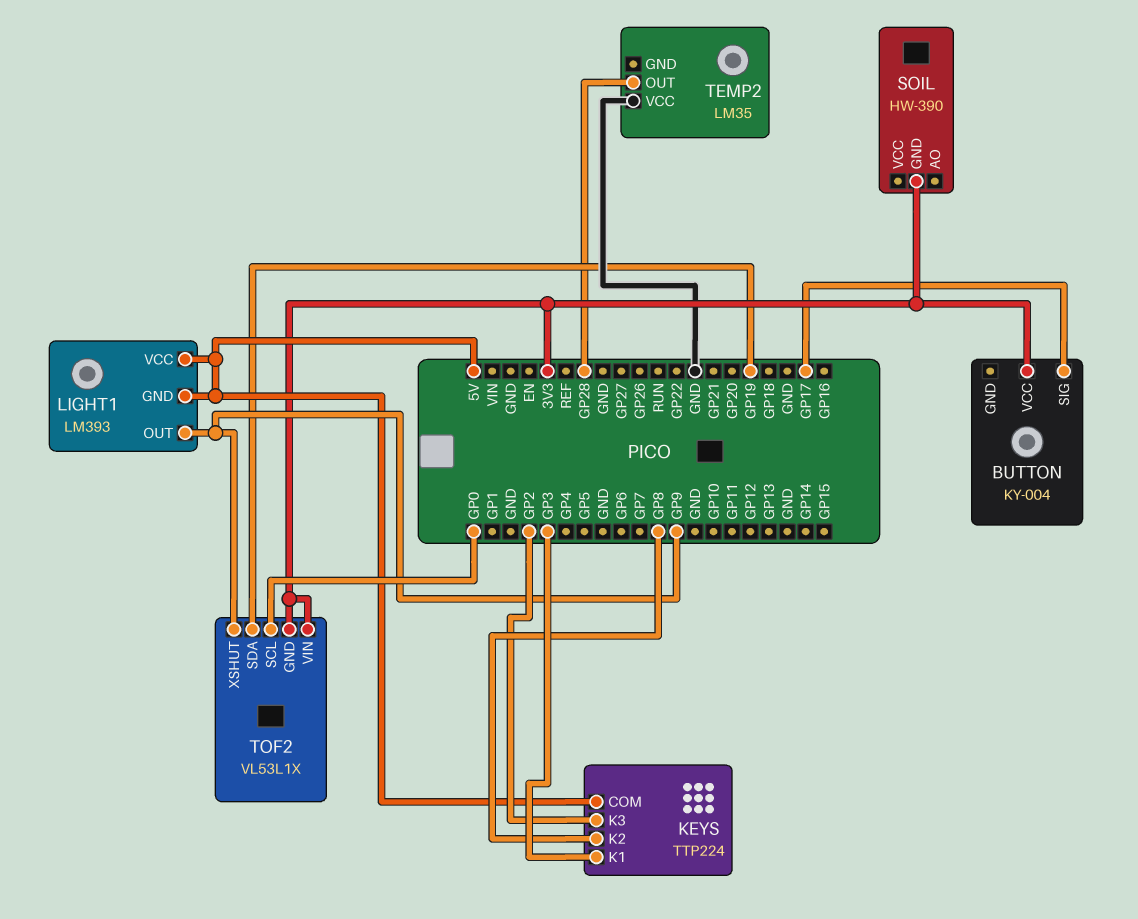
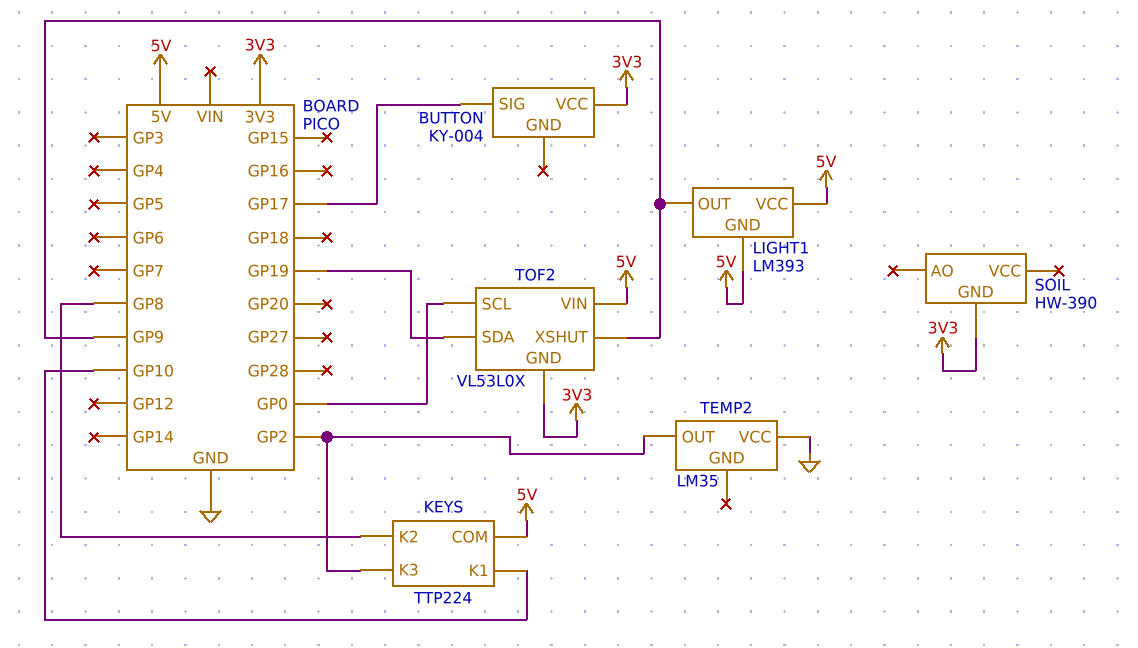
KEYS pin K1: GP3 -> GP10
TEMP2 pin OUT: GP28 -> GP2
TOF2: VL53L1X -> VL53L0X
TOF2 pin VIN: 3V3 -> 5V

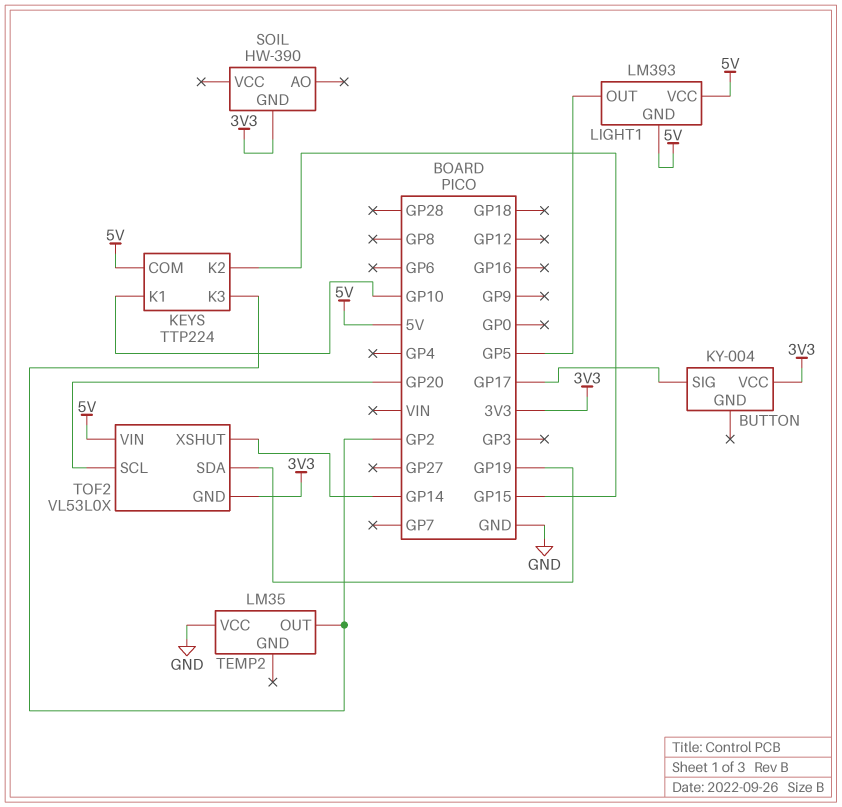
KEYS pin K2: GP8 -> GP15
LIGHT1 pin OUT: GP9 -> GP5
TOF2 pin SCL: GP0 -> GP20
TOF2 pin XSHUT: GP9 -> GP14

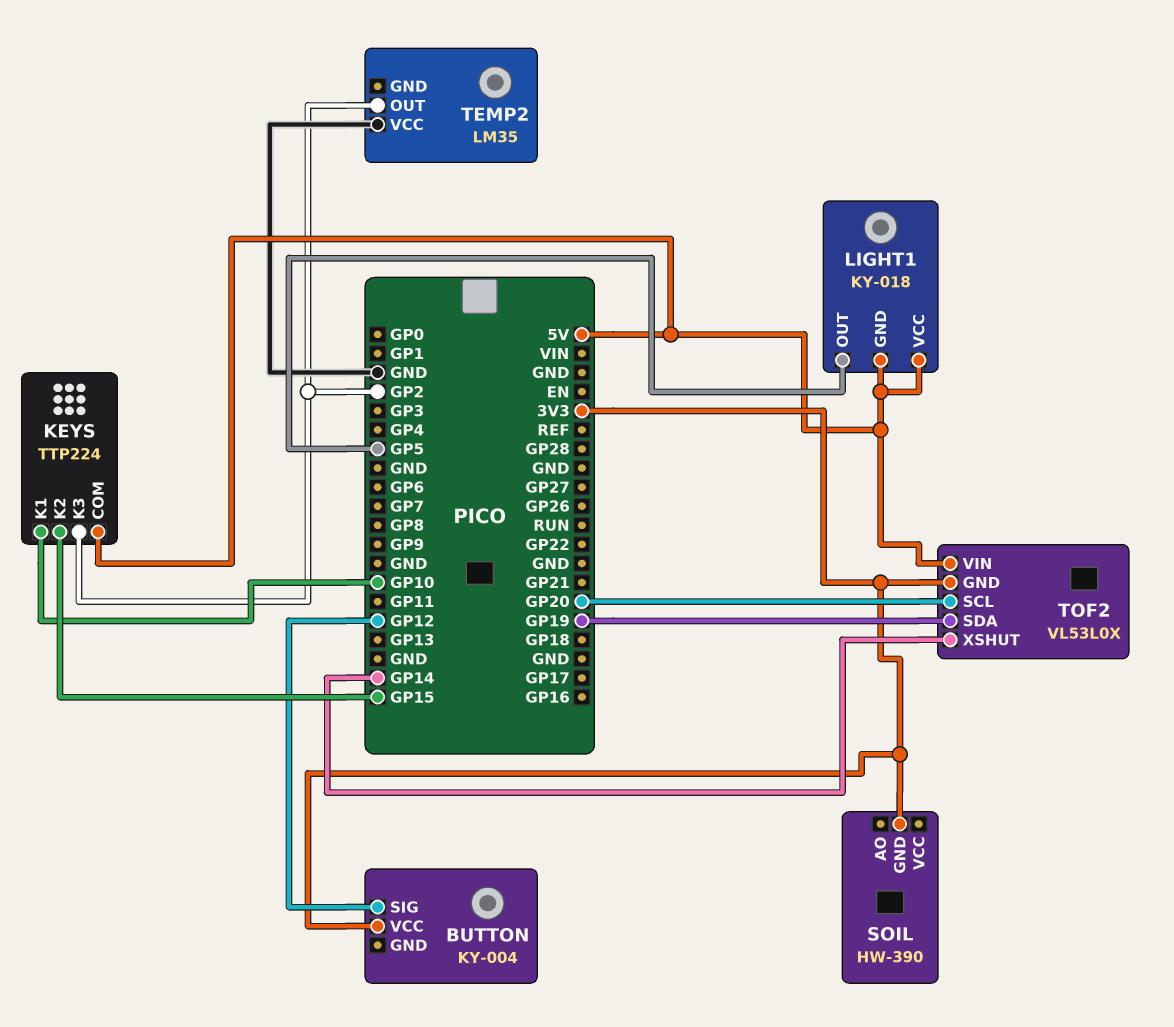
BUTTON pin SIG: GP17 -> GP12
LIGHT1: LM393 -> KY-018

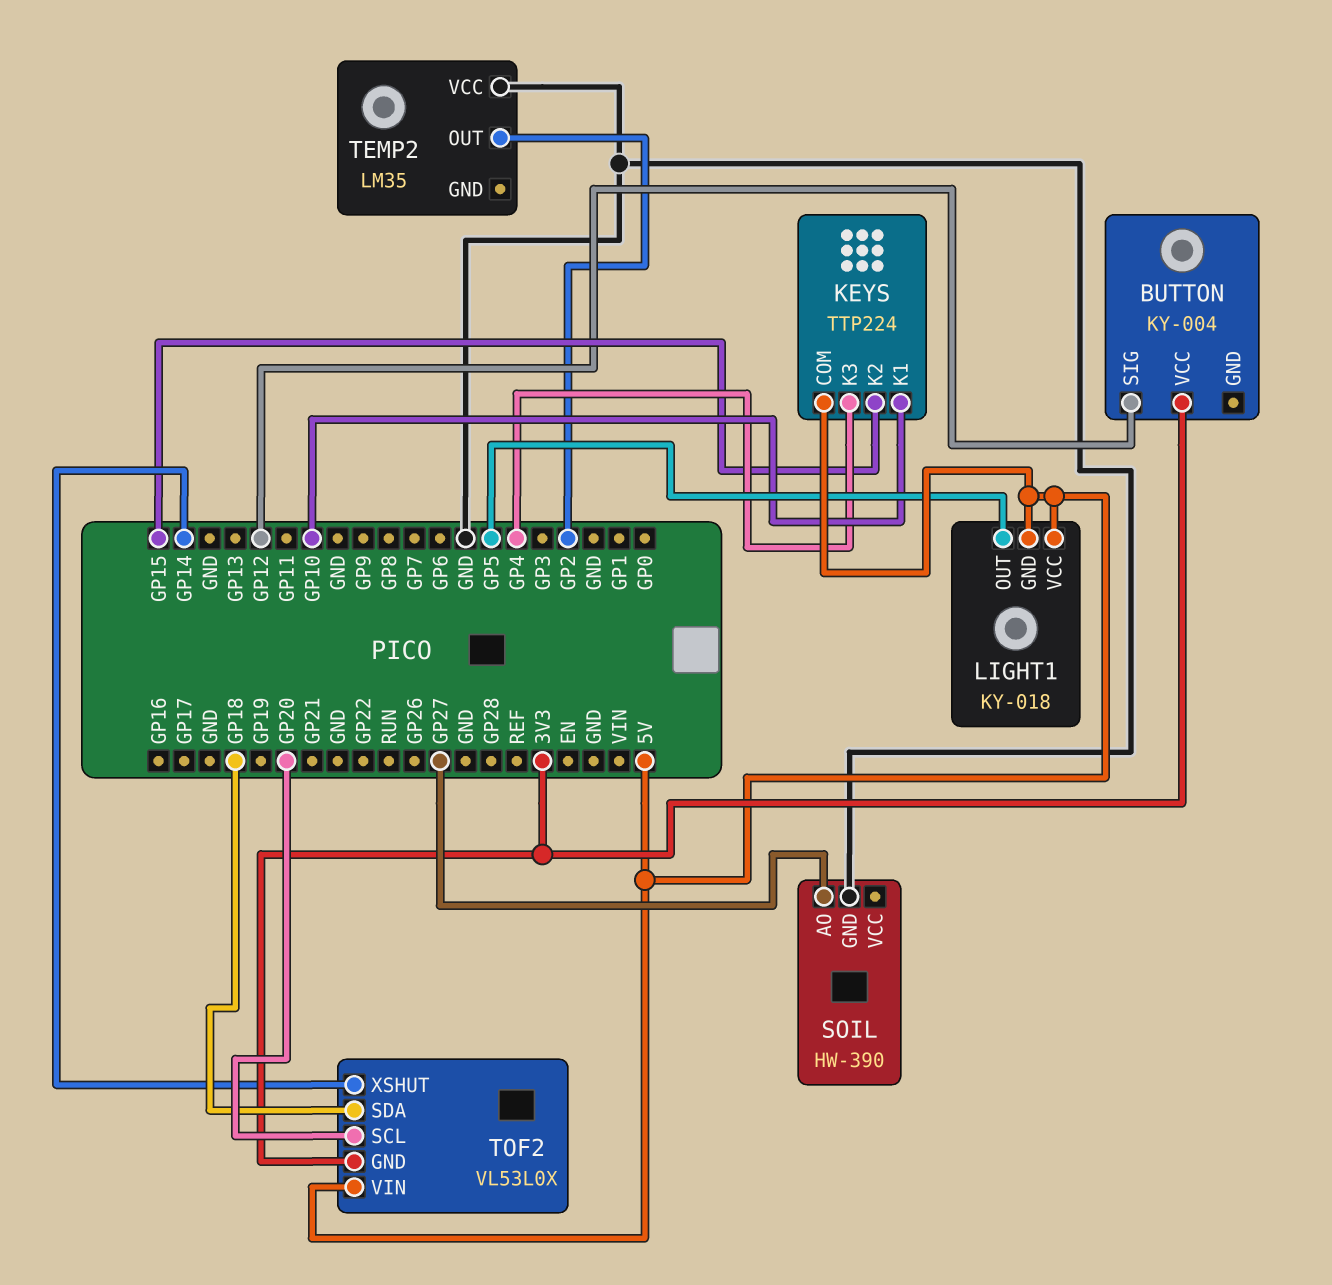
KEYS pin K3: GP2 -> GP4
SOIL pin AO: none -> GP27
SOIL pin GND: 3V3 -> GND
TOF2 pin SDA: GP19 -> GP18

